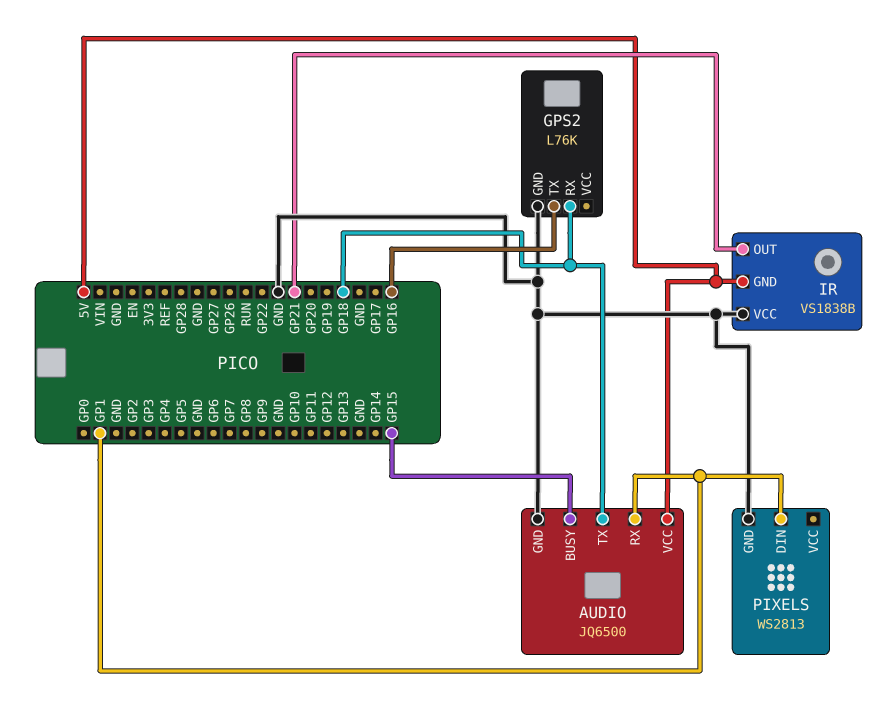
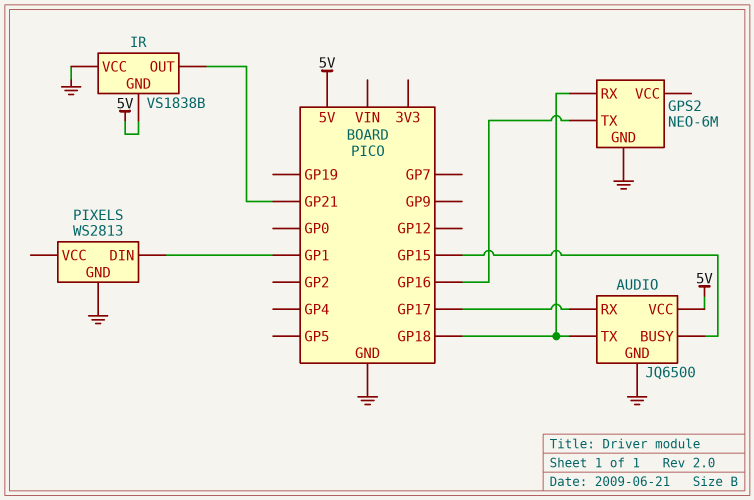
AUDIO pin RX: GP1 -> GP17
GPS2: L76K -> NEO-6M

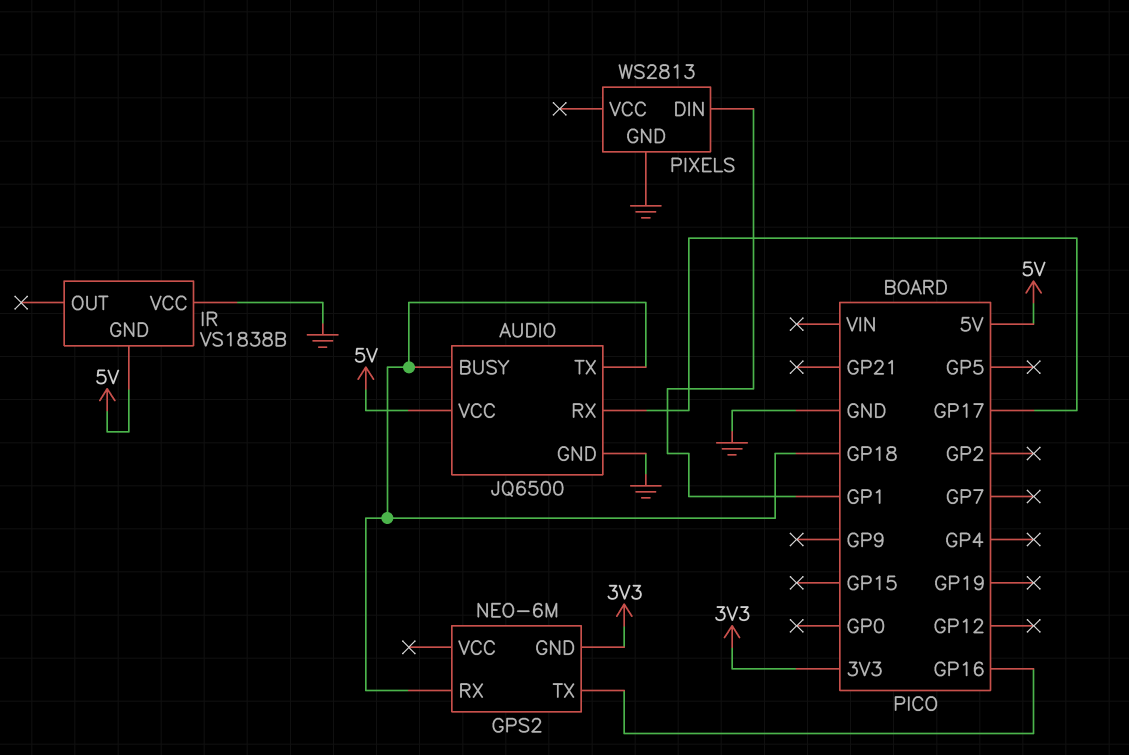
AUDIO pin BUSY: GP15 -> GP18
GPS2 pin GND: GND -> 3V3
IR pin OUT: GP21 -> none

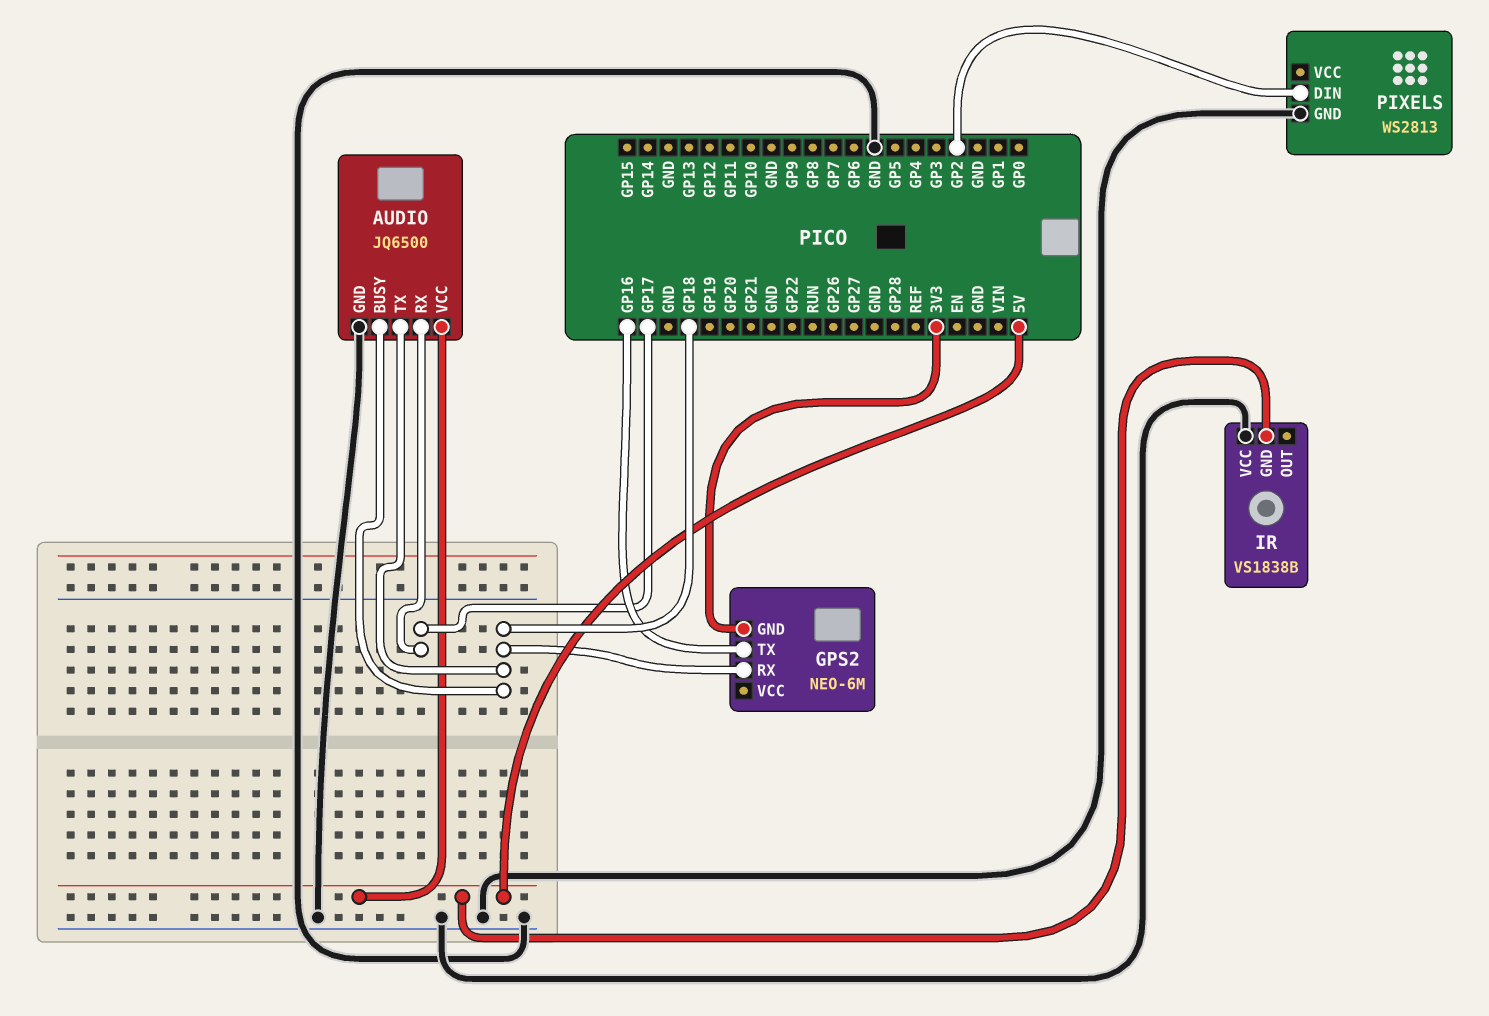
PIXELS pin DIN: GP1 -> GP2

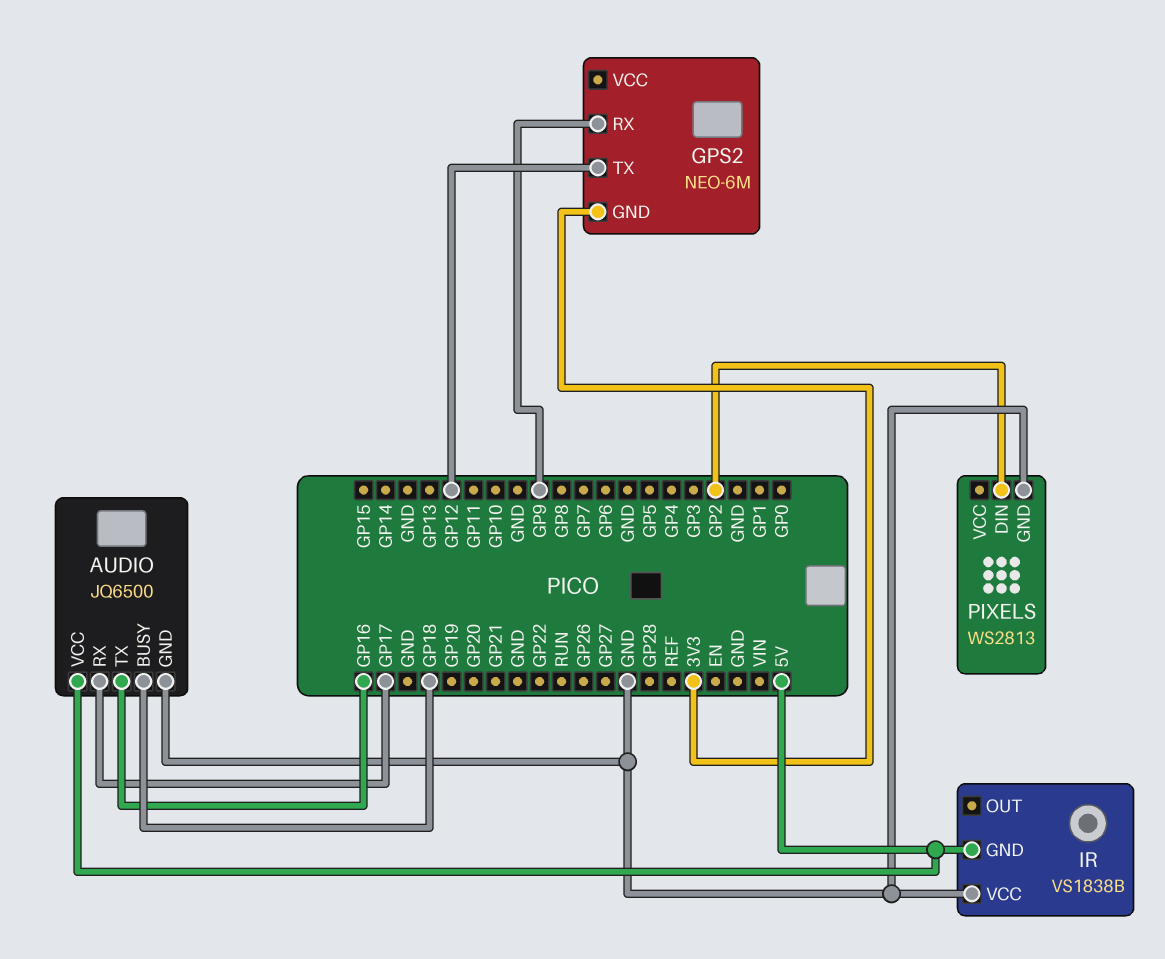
AUDIO pin TX: GP18 -> GP16
GPS2 pin RX: GP18 -> GP9
GPS2 pin TX: GP16 -> GP12

